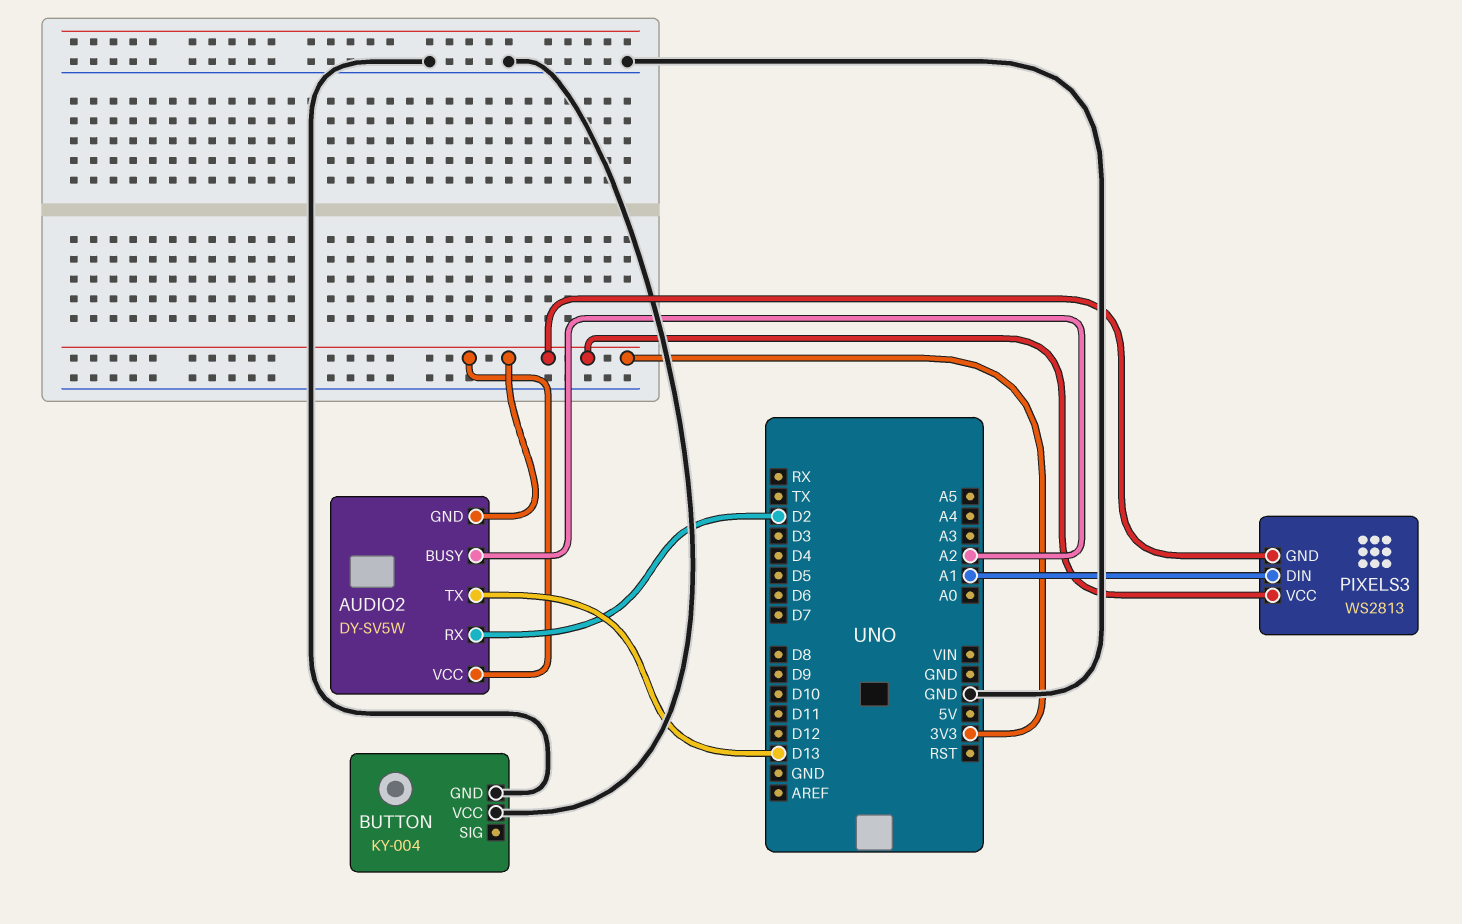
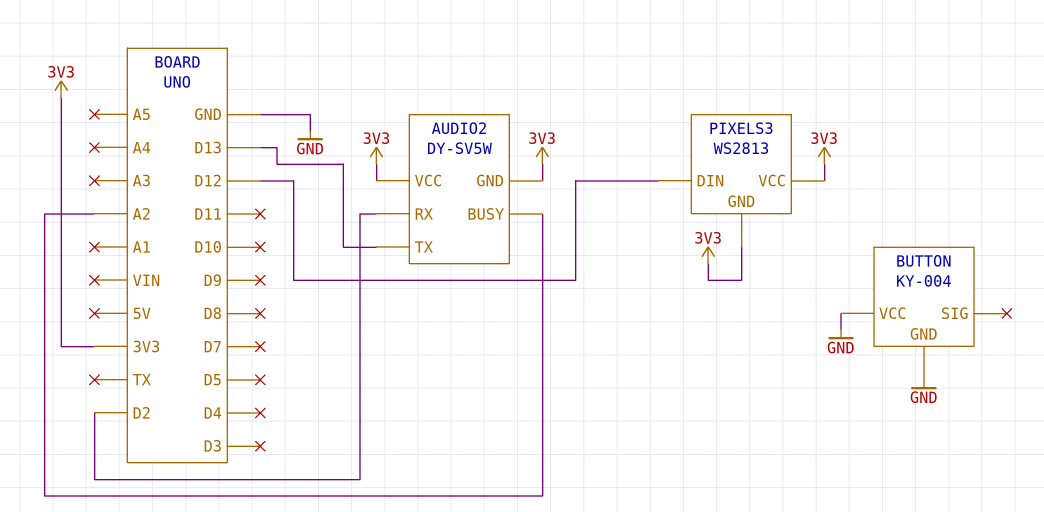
PIXELS3 pin DIN: A1 -> D12

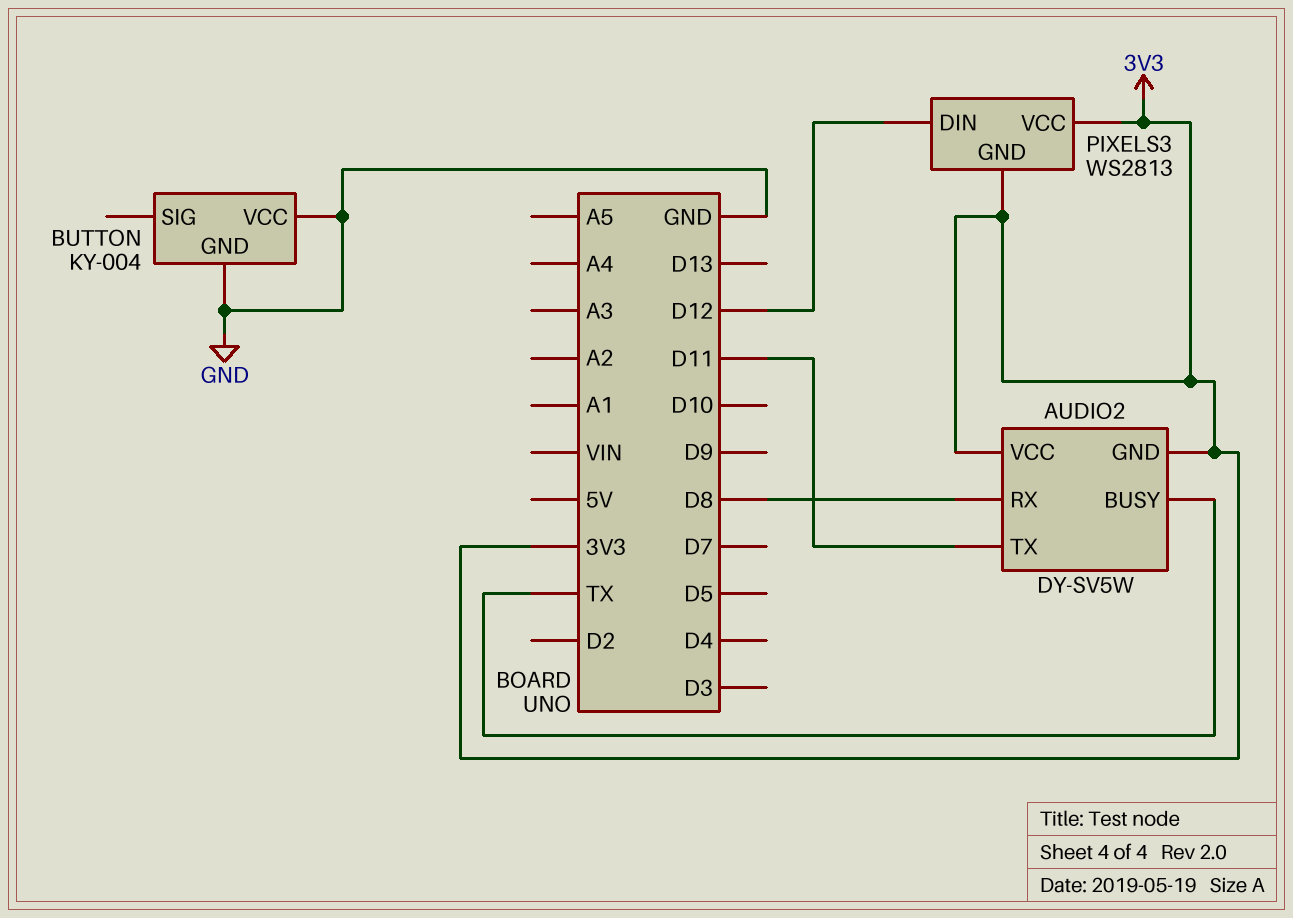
AUDIO2 pin BUSY: A2 -> TX
AUDIO2 pin RX: D2 -> D8
AUDIO2 pin TX: D13 -> D11

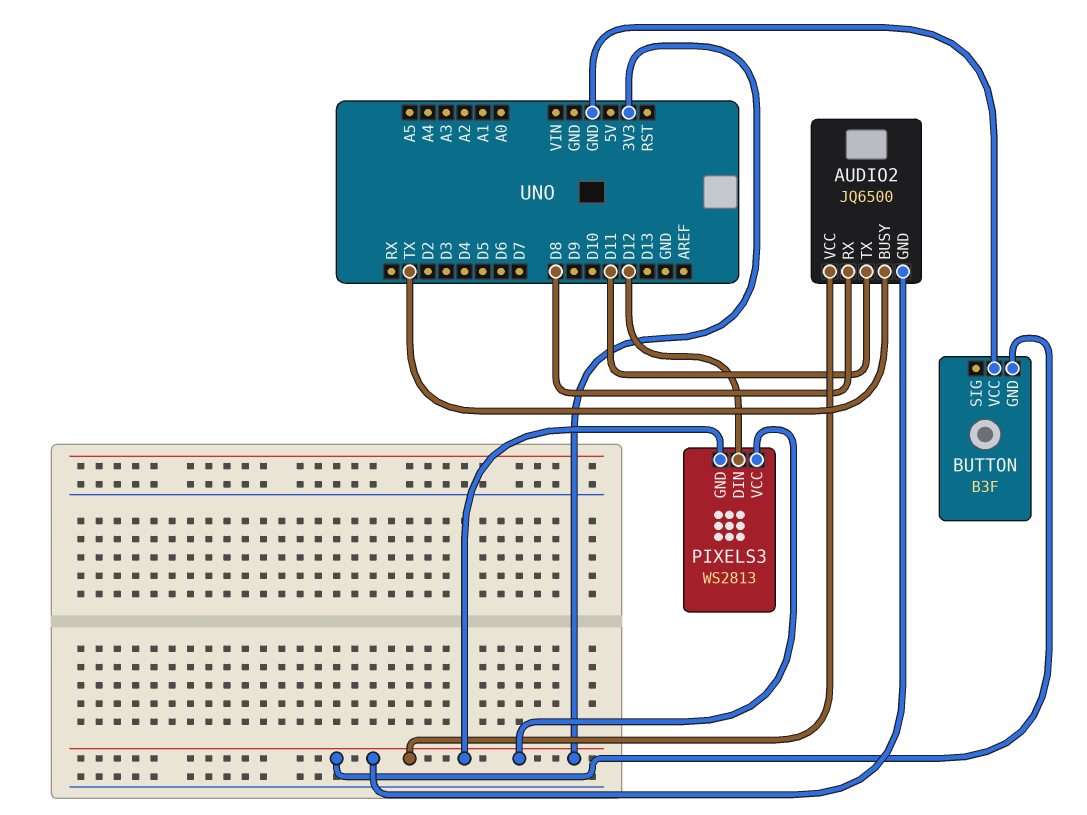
AUDIO2: DY-SV5W -> JQ6500
BUTTON: KY-004 -> B3F
BUTTON pin GND: GND -> 3V3

